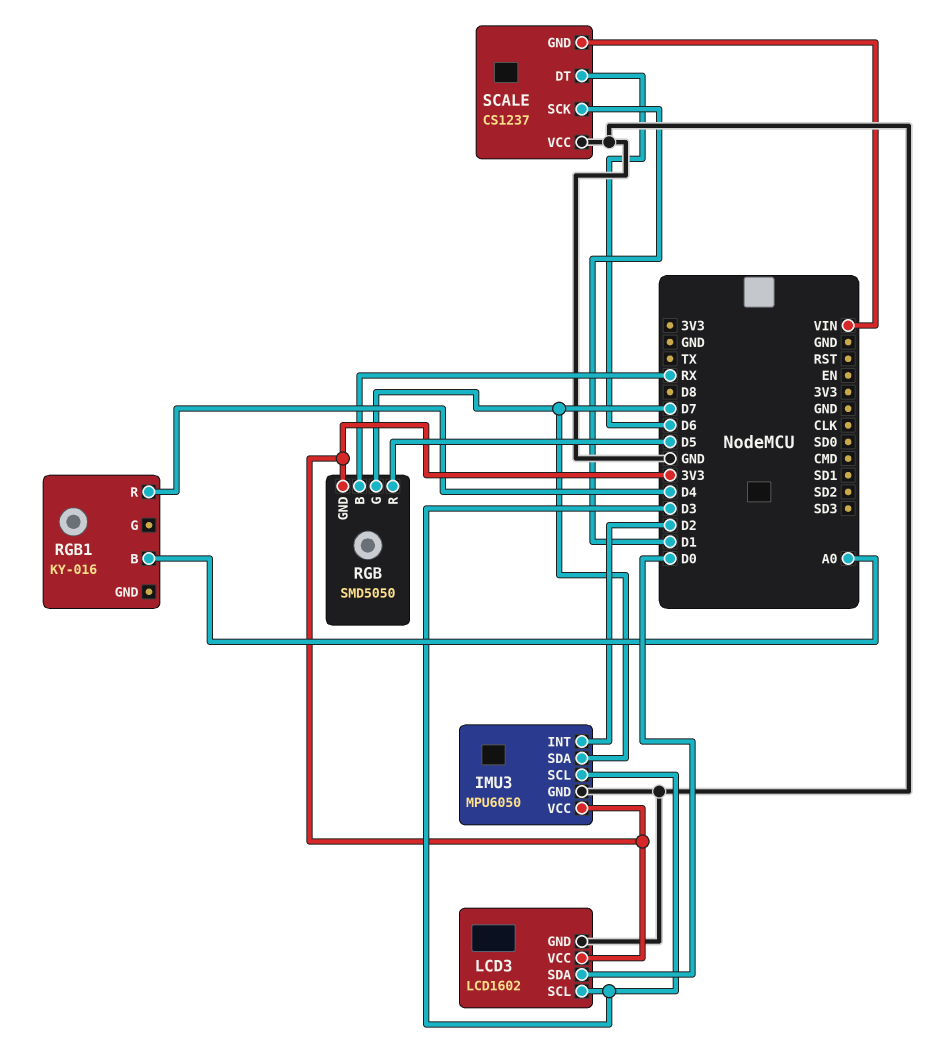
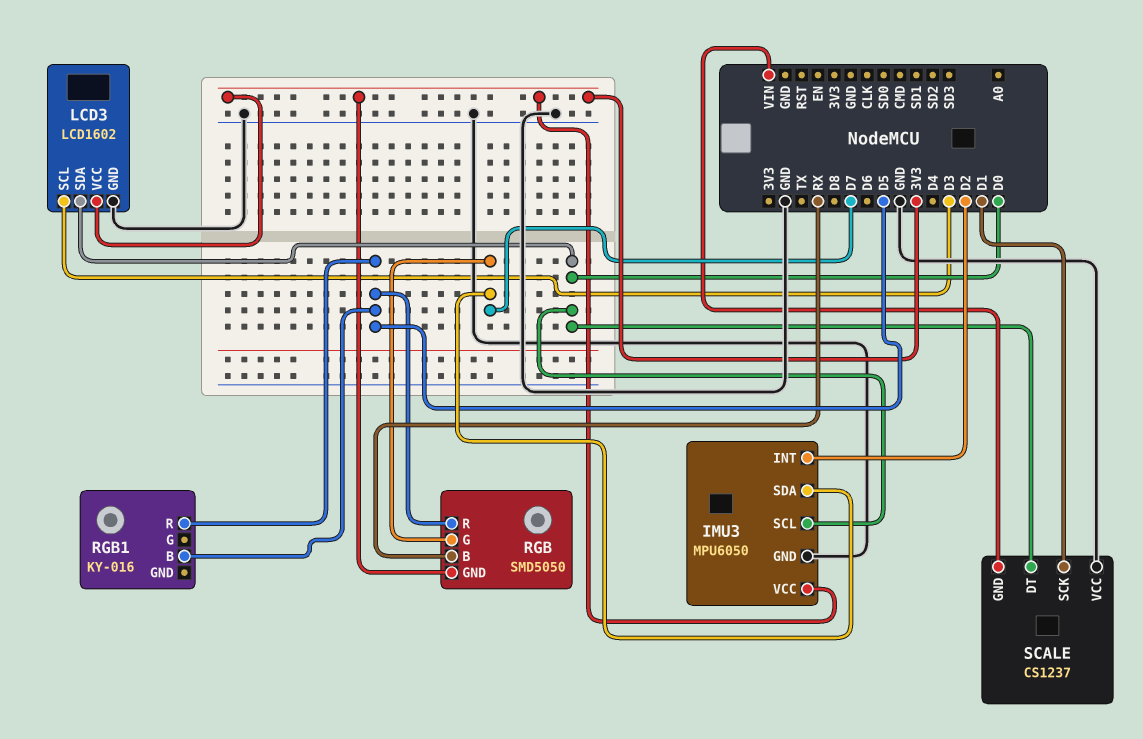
IMU3 pin SCL: D3 -> D0
RGB1 pin B: A0 -> D5
RGB1 pin R: D4 -> D5
SCALE pin DT: D6 -> D0

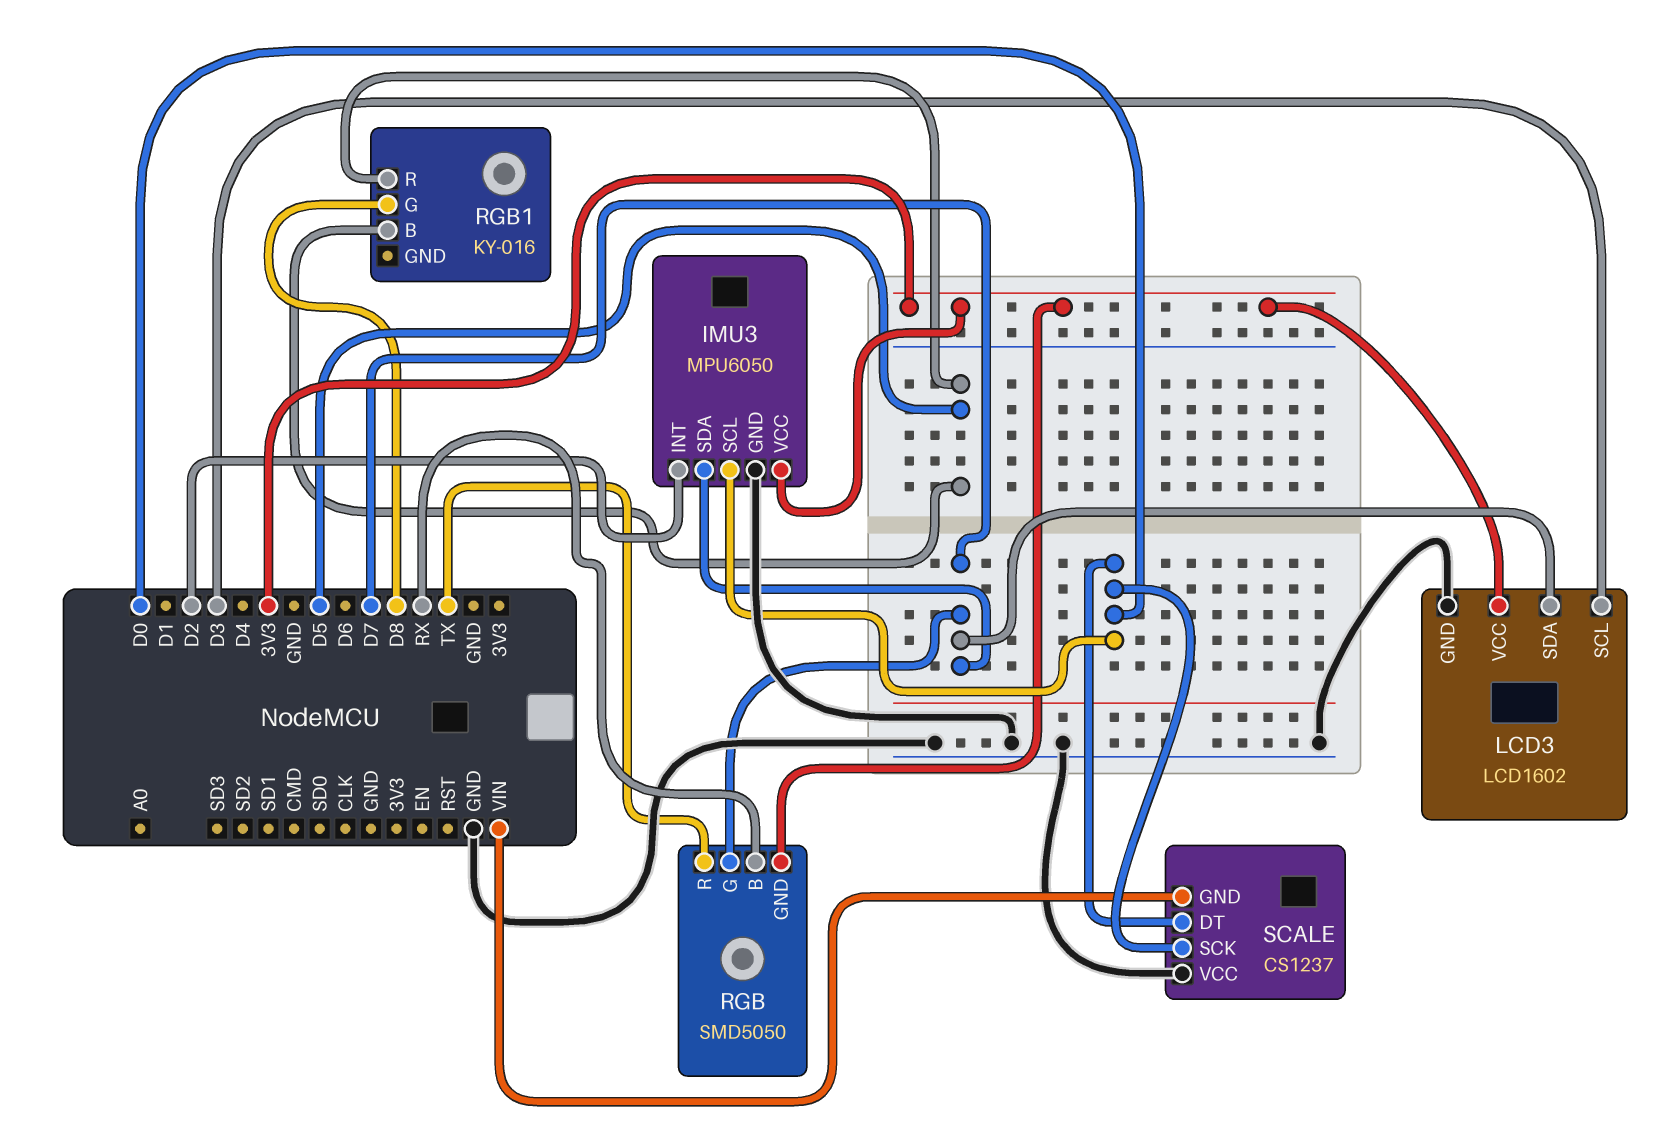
LCD3 pin SDA: D0 -> D7
RGB pin R: D5 -> TX
RGB1 pin G: none -> D8
SCALE pin SCK: D1 -> D0

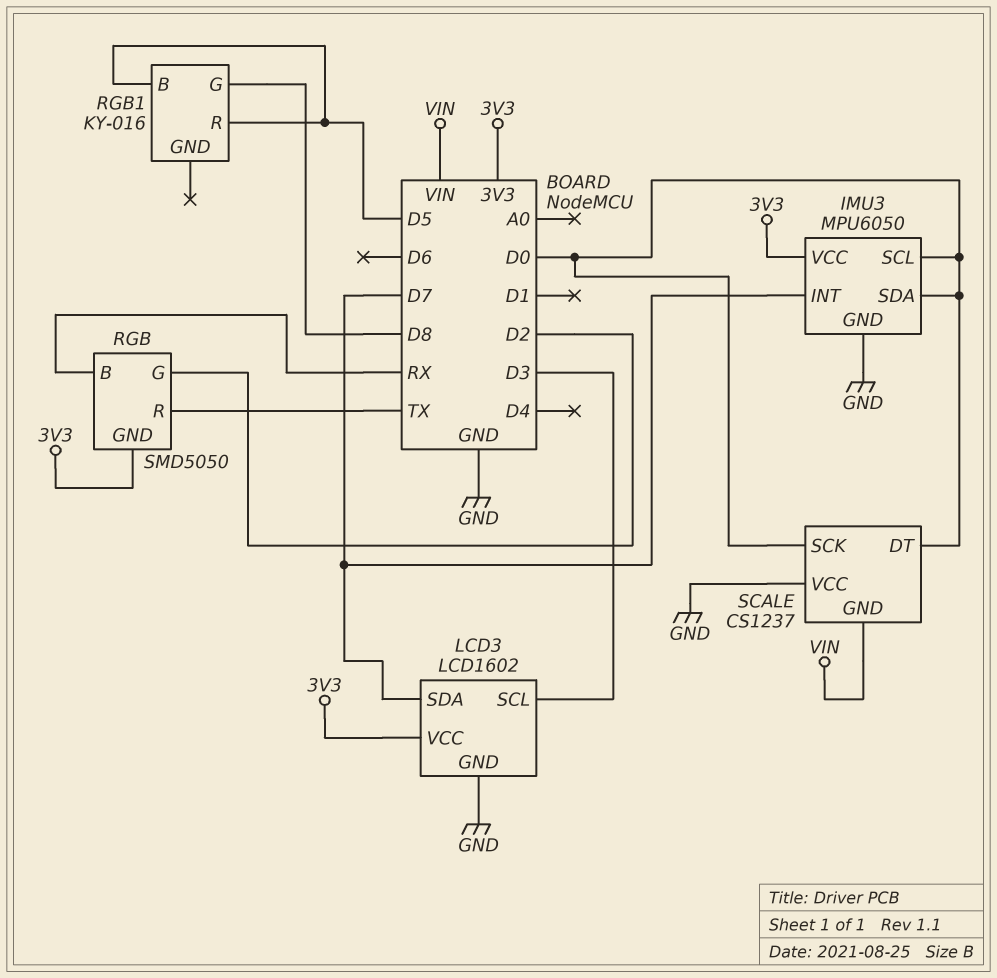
IMU3 pin INT: D2 -> D7
IMU3 pin SDA: D7 -> D0
RGB pin G: D7 -> D2

